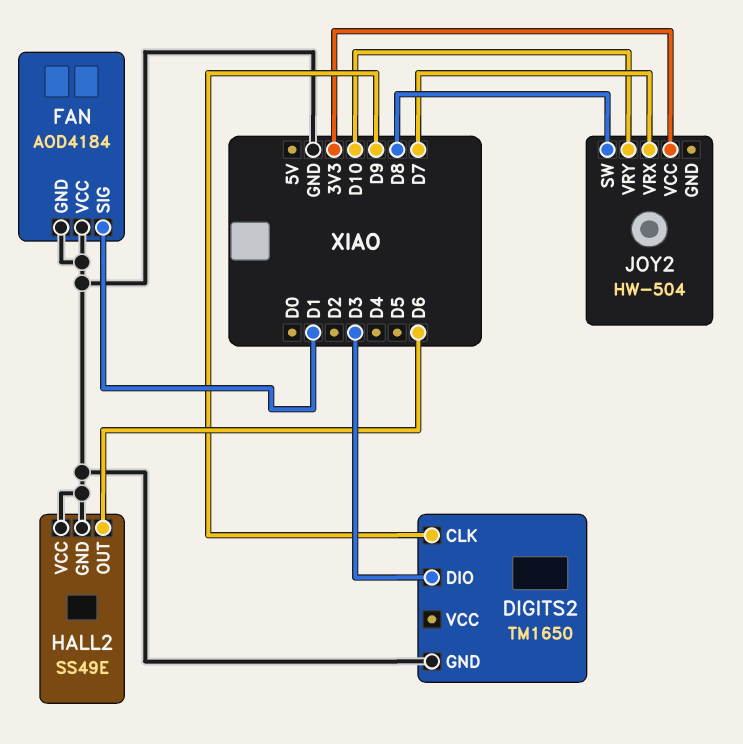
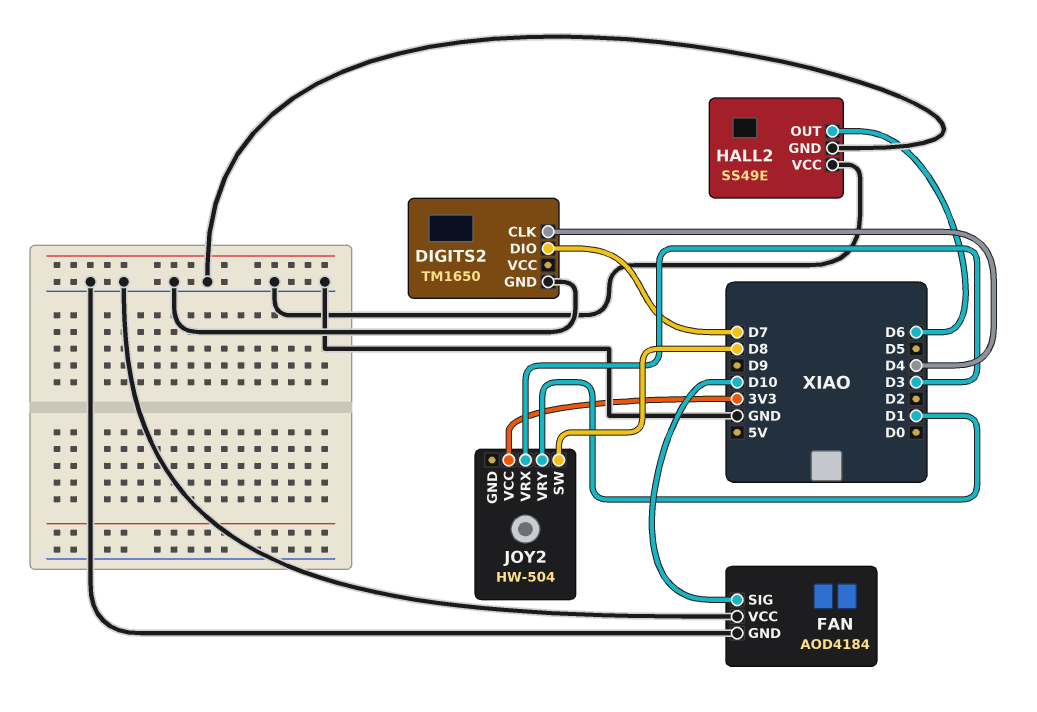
DIGITS2 pin CLK: D9 -> D4
DIGITS2 pin DIO: D3 -> D7
FAN pin SIG: D1 -> D10
JOY2 pin VRX: D7 -> D3
JOY2 pin VRY: D10 -> D1

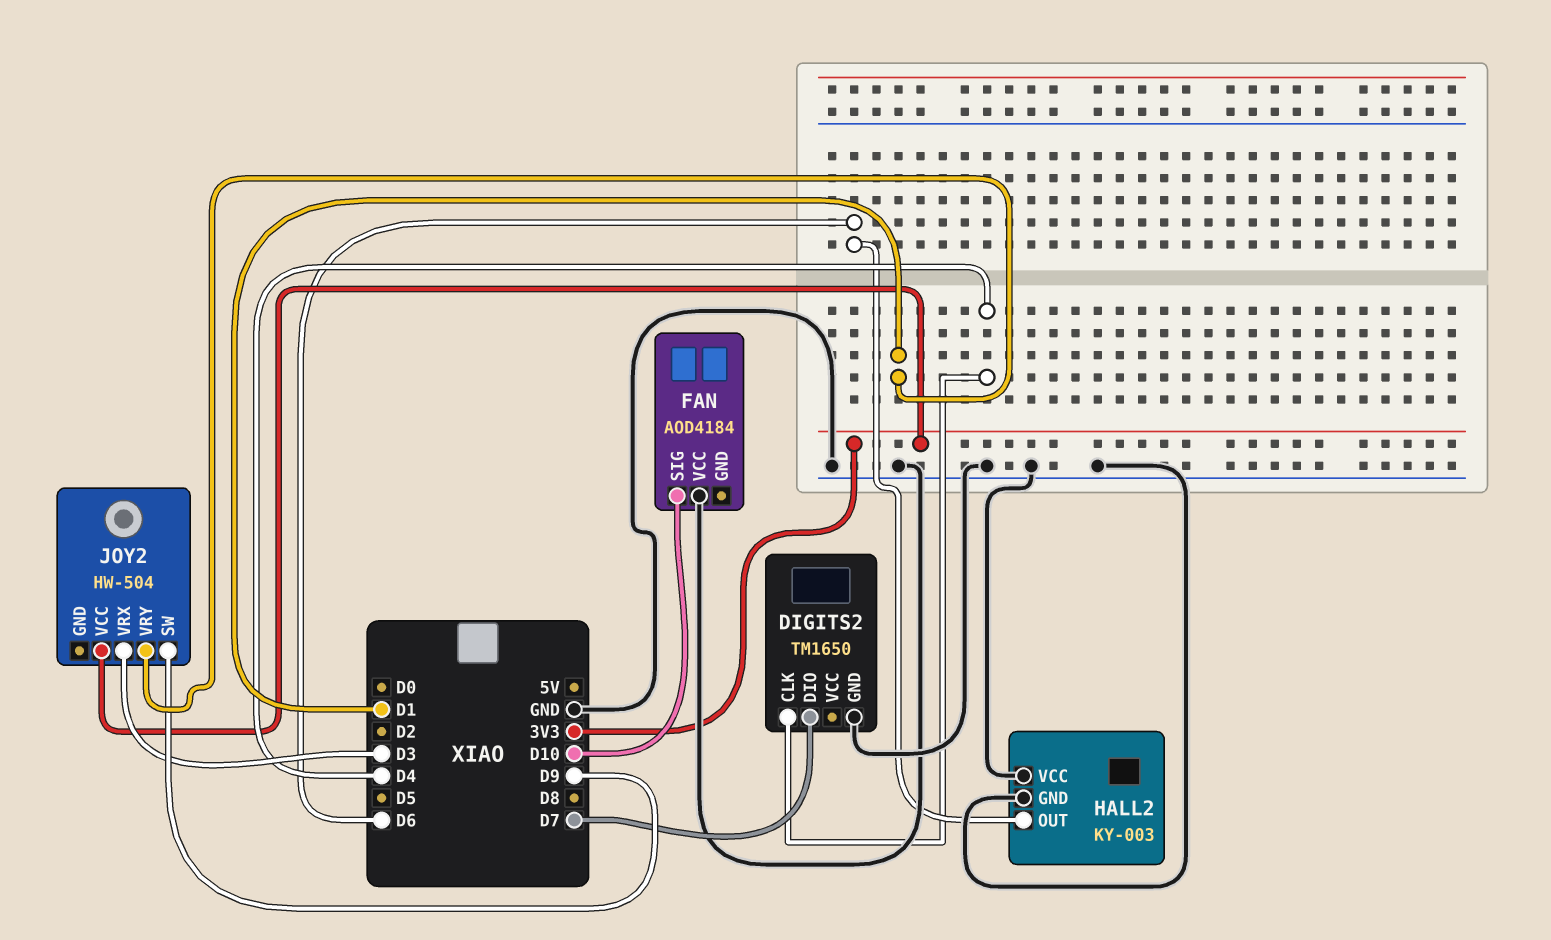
FAN pin GND: GND -> none
HALL2: SS49E -> KY-003
JOY2 pin SW: D8 -> D9

